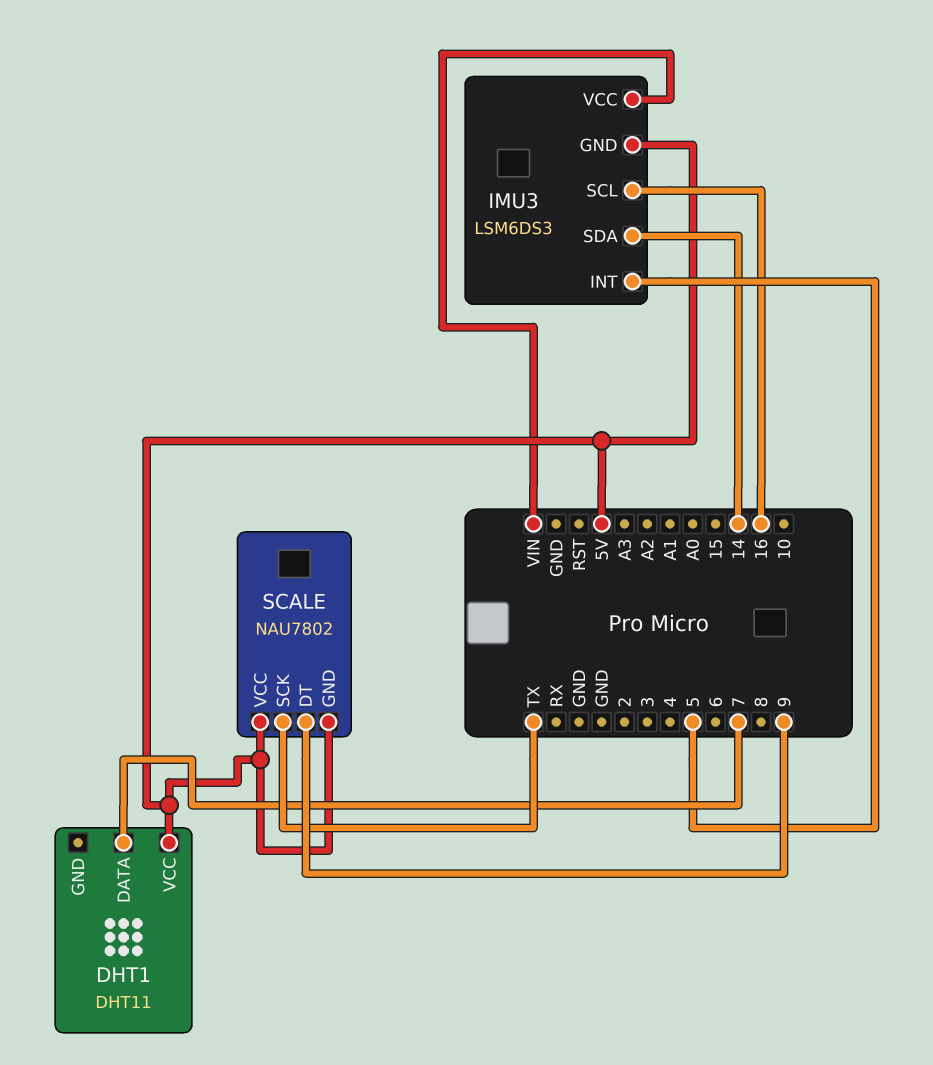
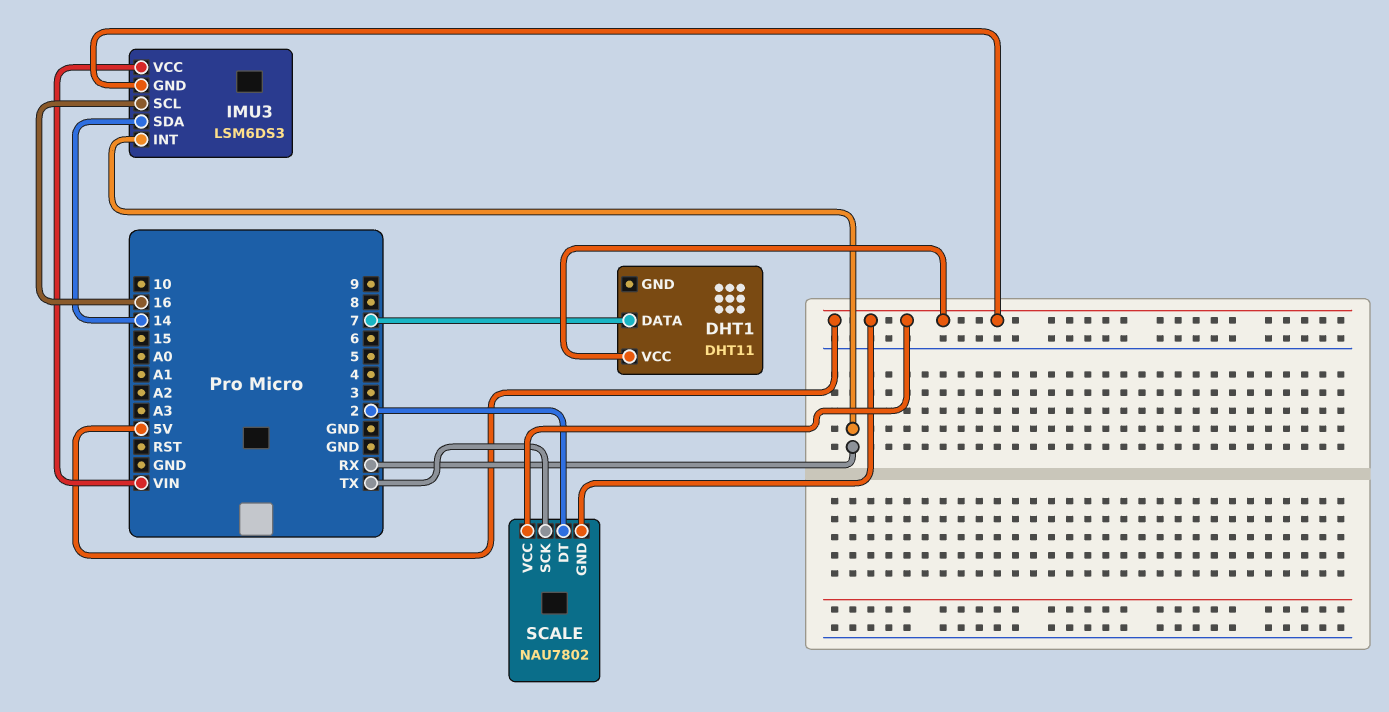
IMU3 pin INT: 5 -> RX
SCALE pin DT: 9 -> 2

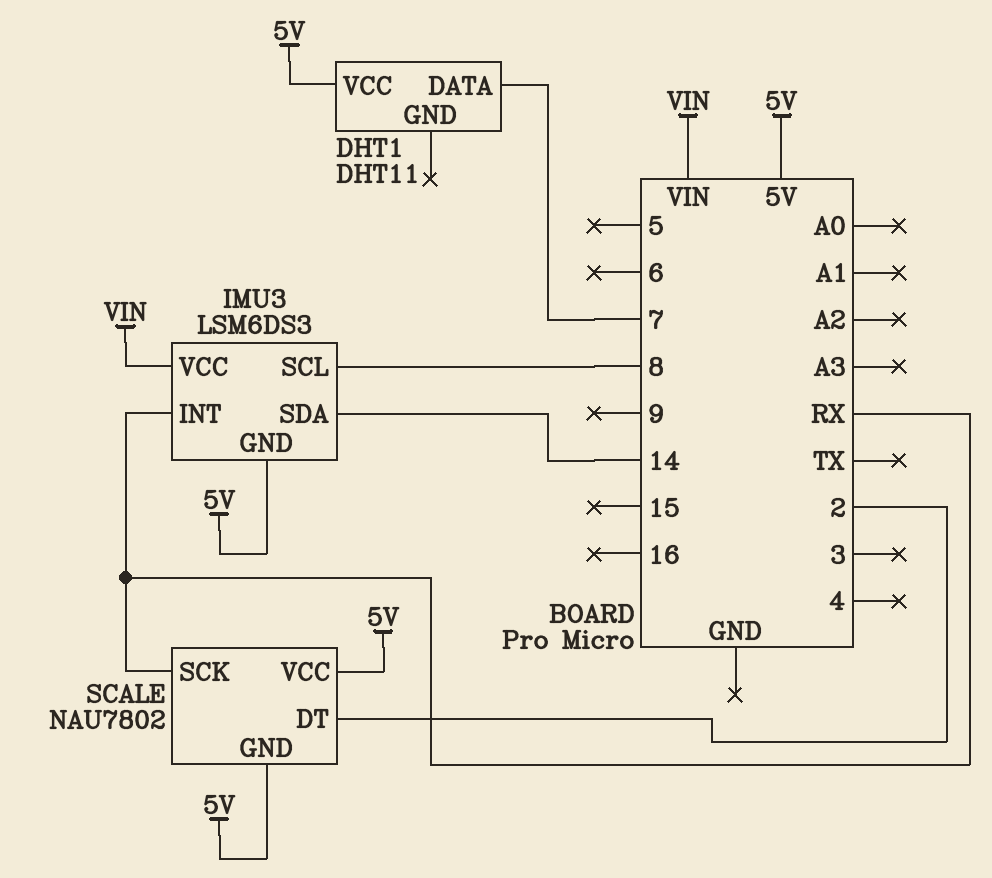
IMU3 pin SCL: 16 -> 8
SCALE pin SCK: TX -> RX

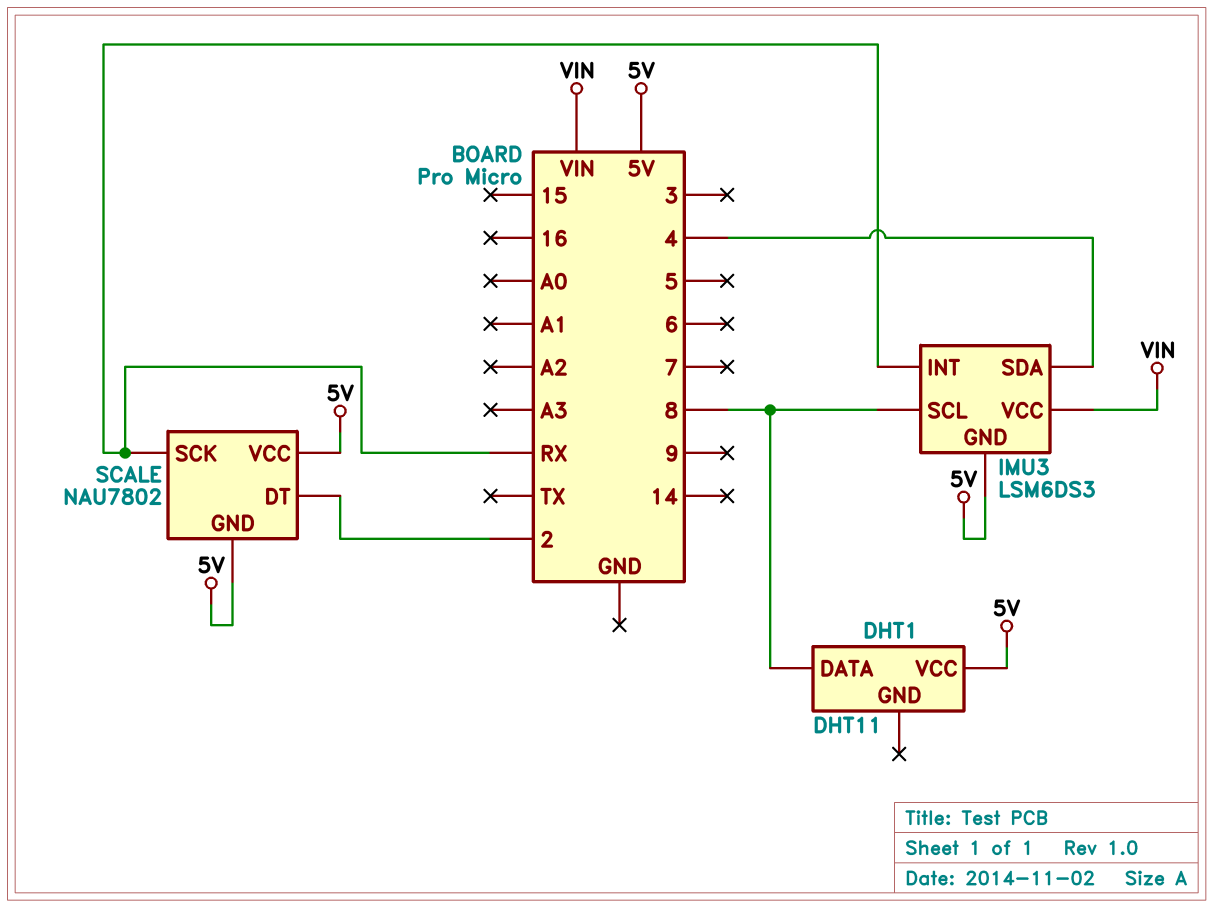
DHT1 pin DATA: 7 -> 8
IMU3 pin SDA: 14 -> 4

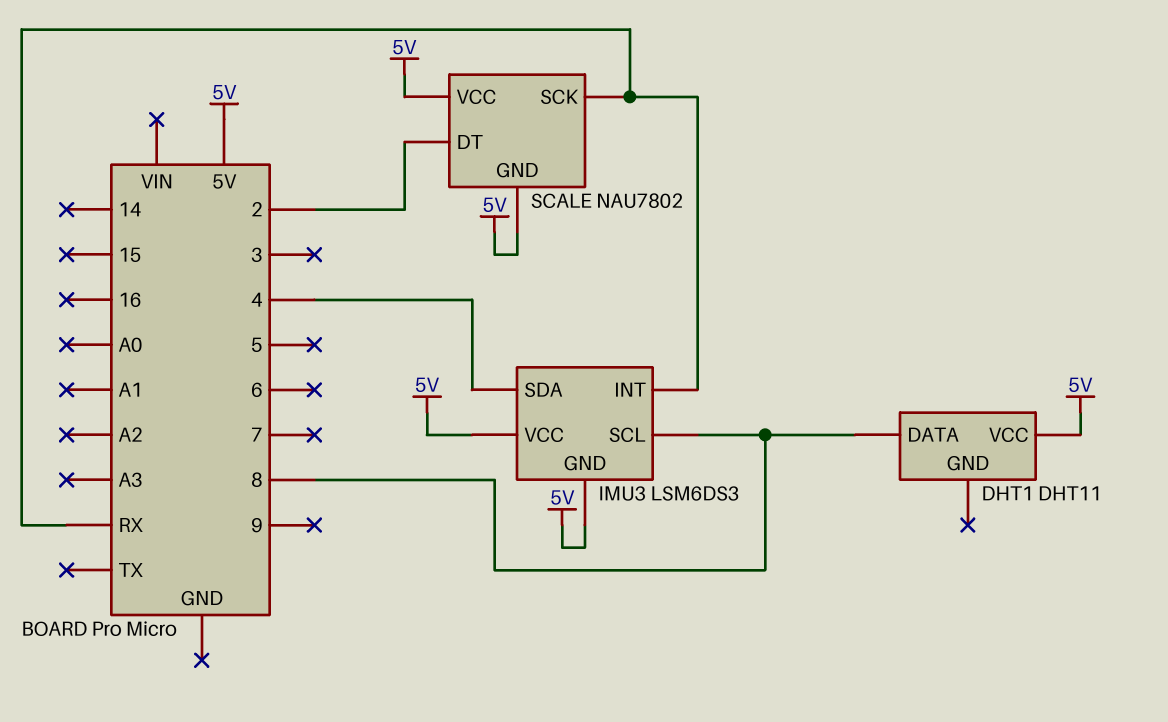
IMU3 pin VCC: VIN -> 5V

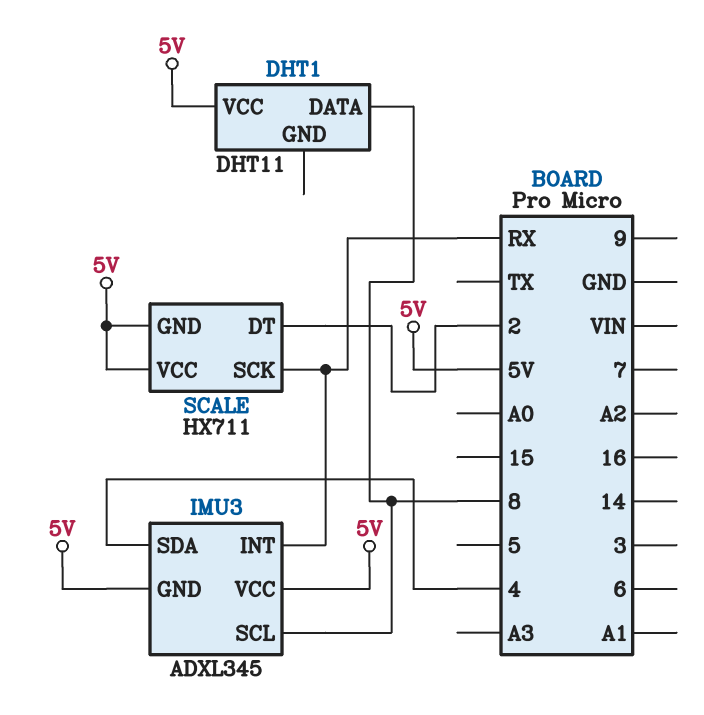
IMU3: LSM6DS3 -> ADXL345
SCALE: NAU7802 -> HX711

